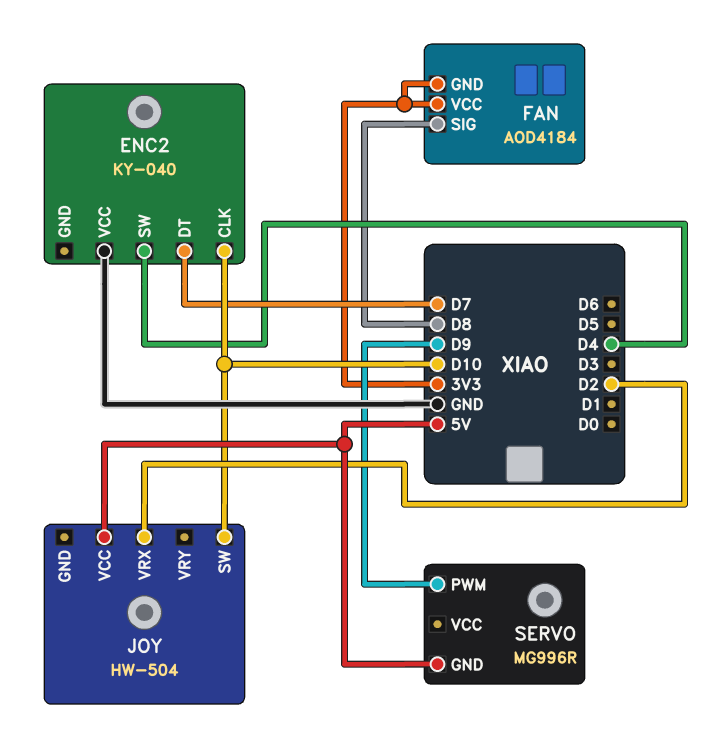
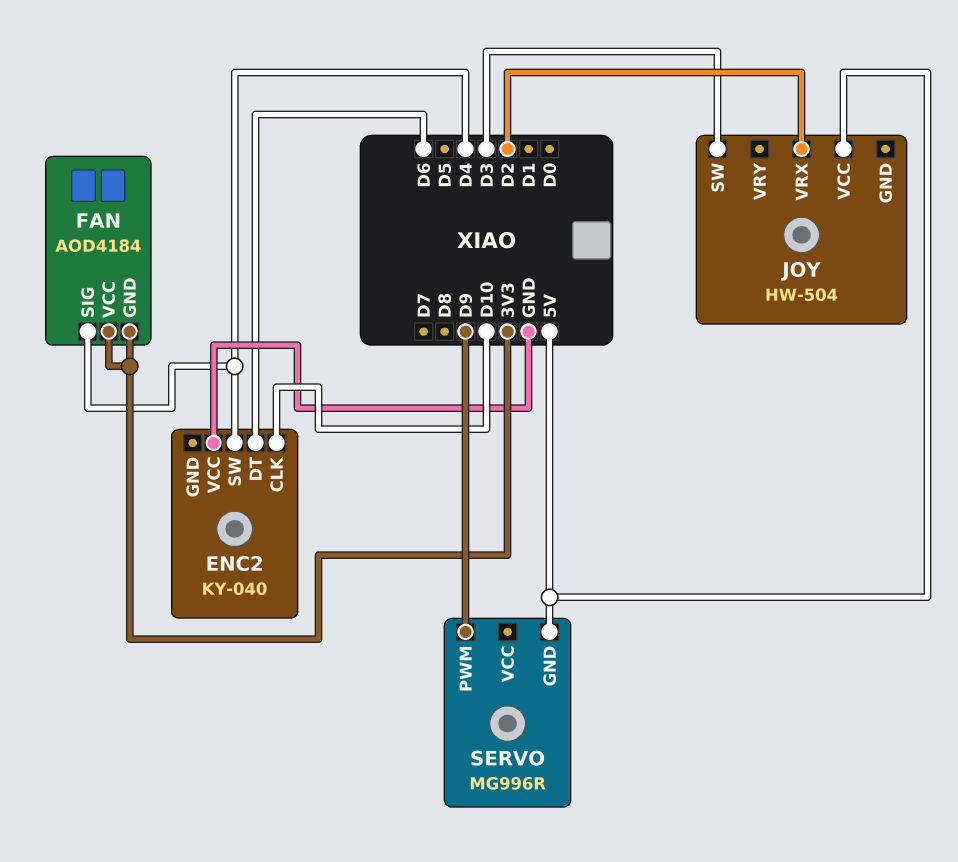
ENC2 pin DT: D7 -> D6
FAN pin SIG: D8 -> D4
JOY pin SW: D10 -> D3

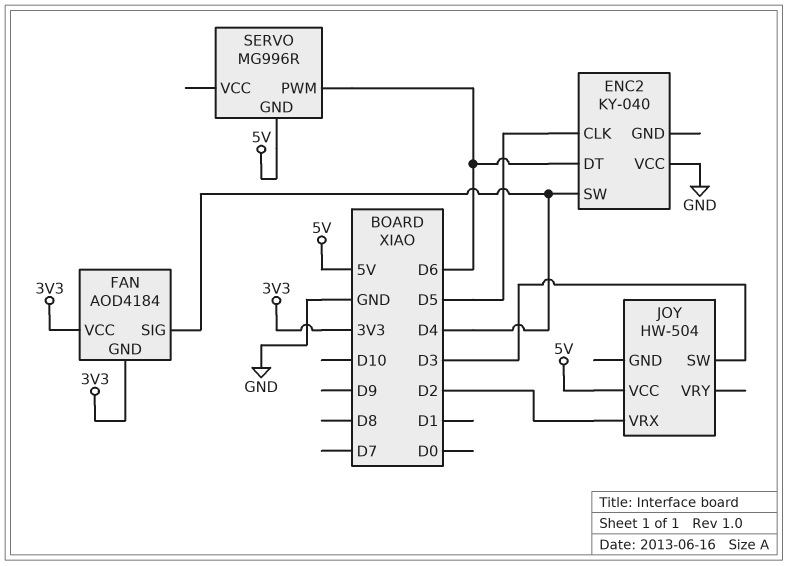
ENC2 pin CLK: D10 -> D5
SERVO pin PWM: D9 -> D6

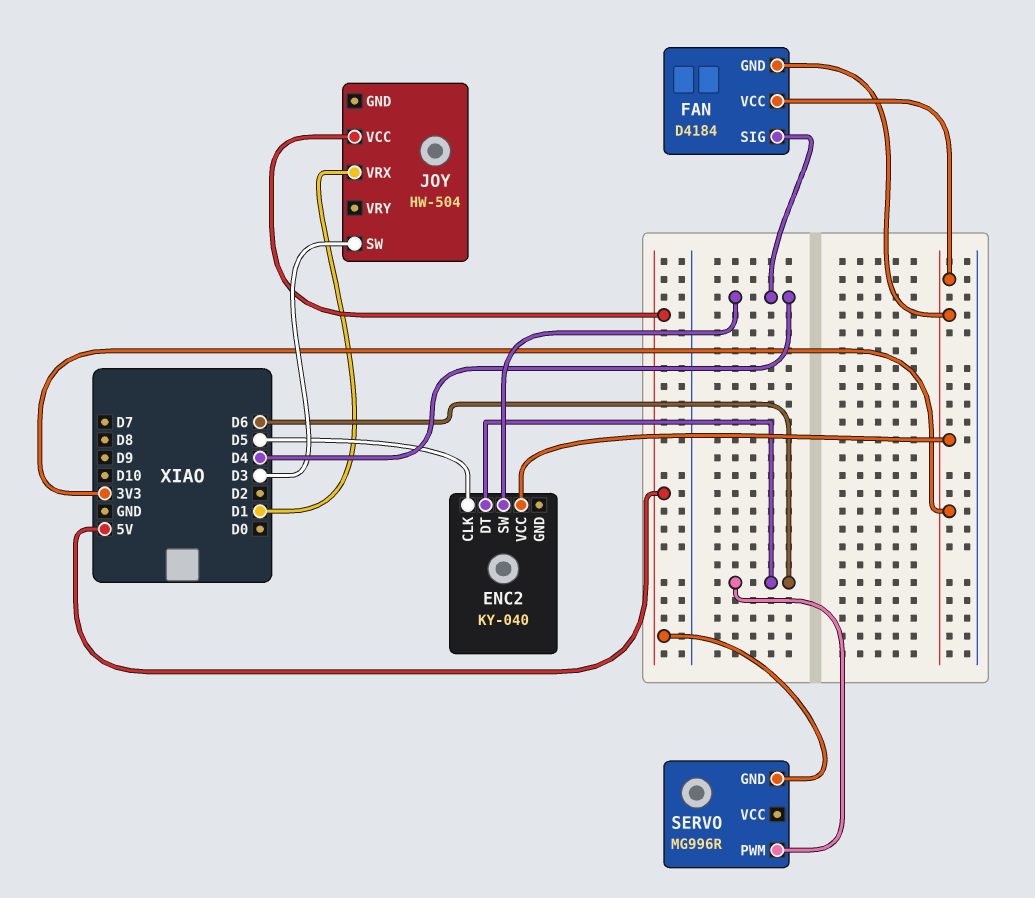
ENC2 pin VCC: GND -> 3V3
FAN: AOD4184 -> D4184
JOY pin VRX: D2 -> D1

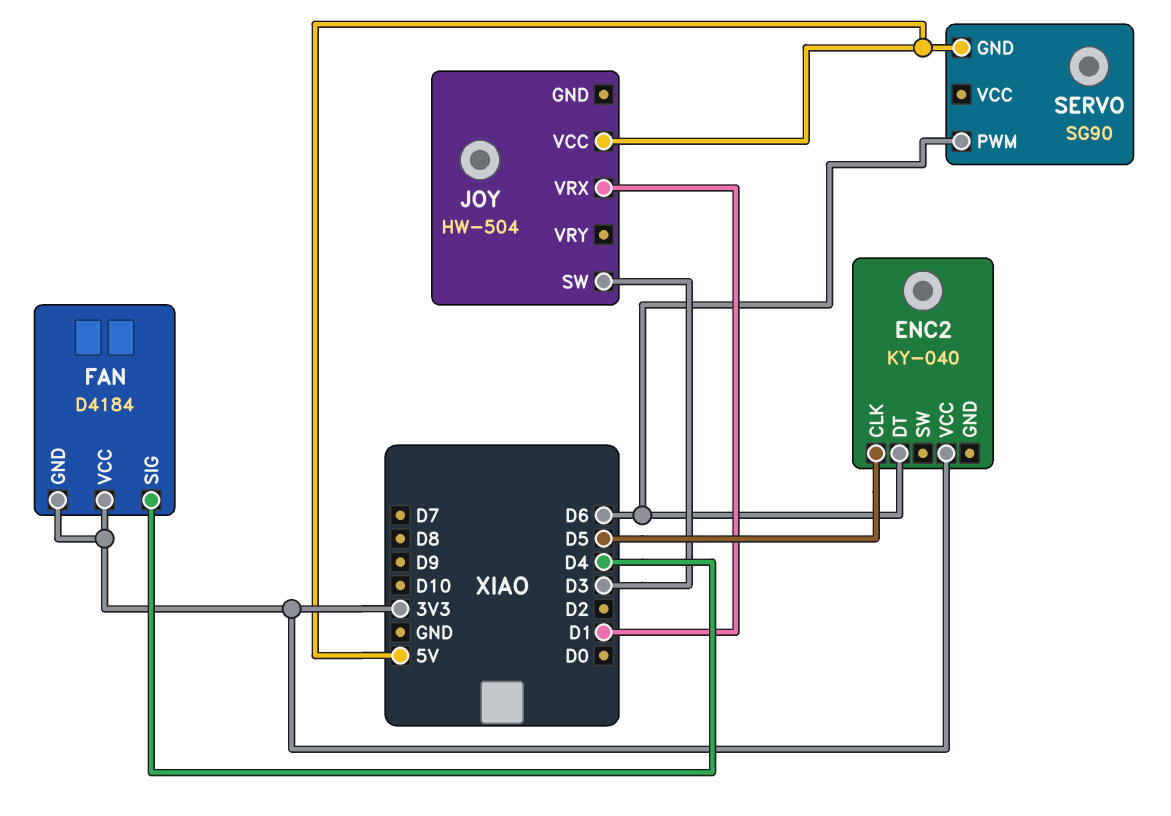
ENC2 pin SW: D4 -> none
SERVO: MG996R -> SG90

